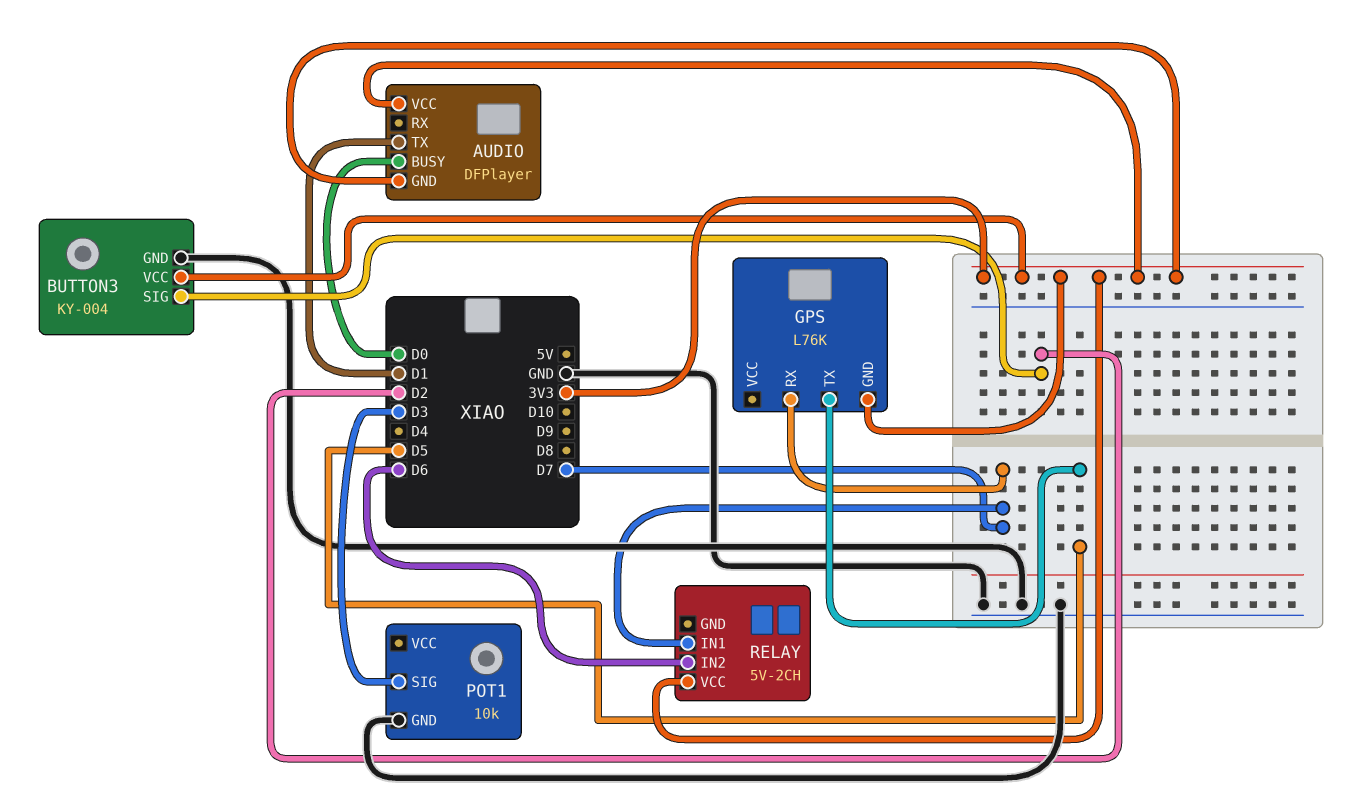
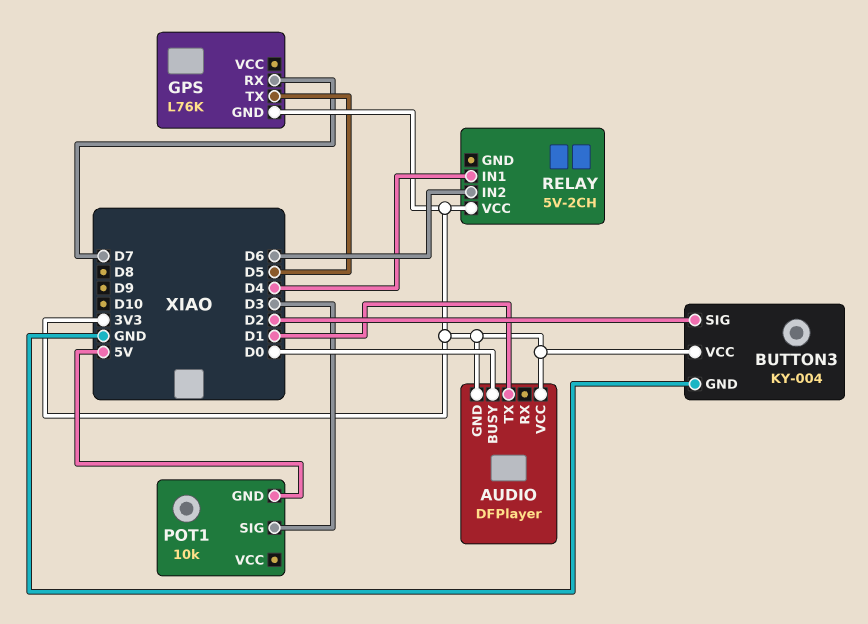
POT1 pin GND: GND -> 5V
RELAY pin IN1: D7 -> D4

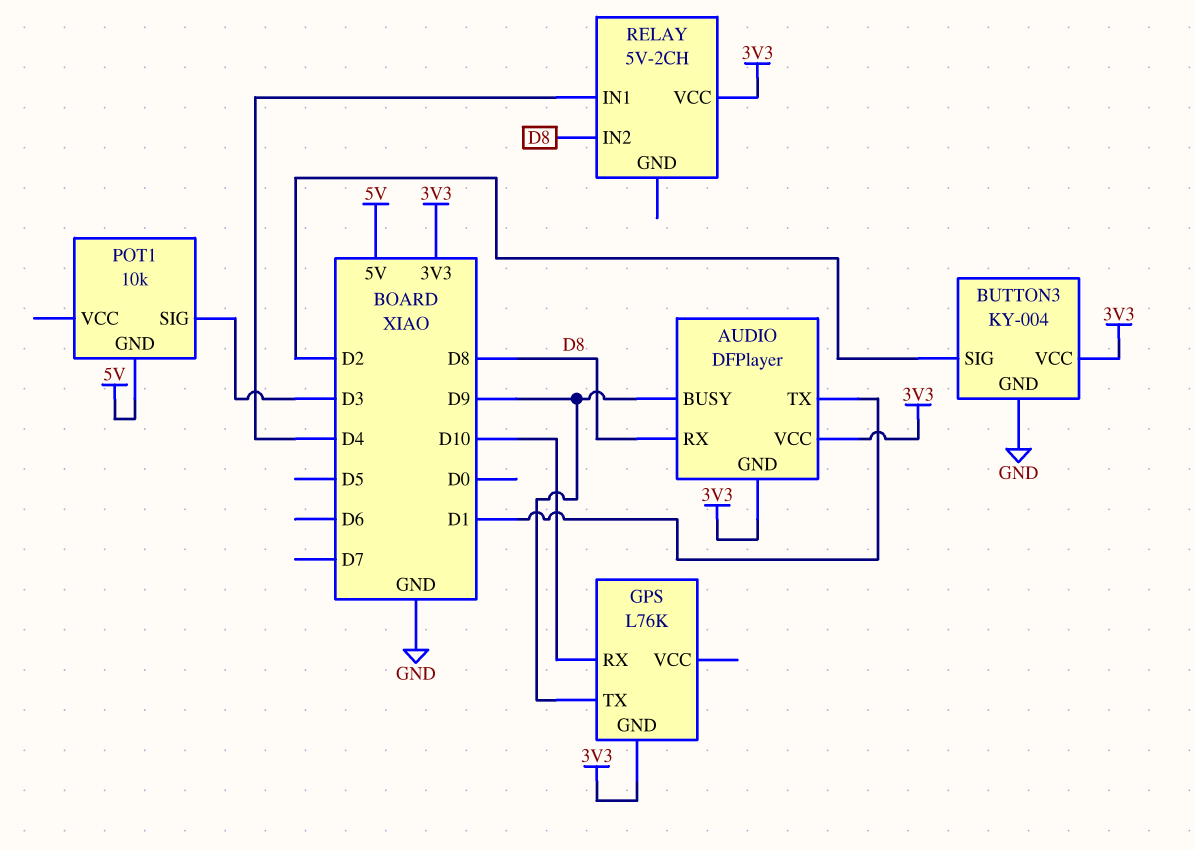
AUDIO pin BUSY: D0 -> D9
AUDIO pin RX: none -> D8
GPS pin RX: D7 -> D10
GPS pin TX: D5 -> D9
RELAY pin IN2: D6 -> D8

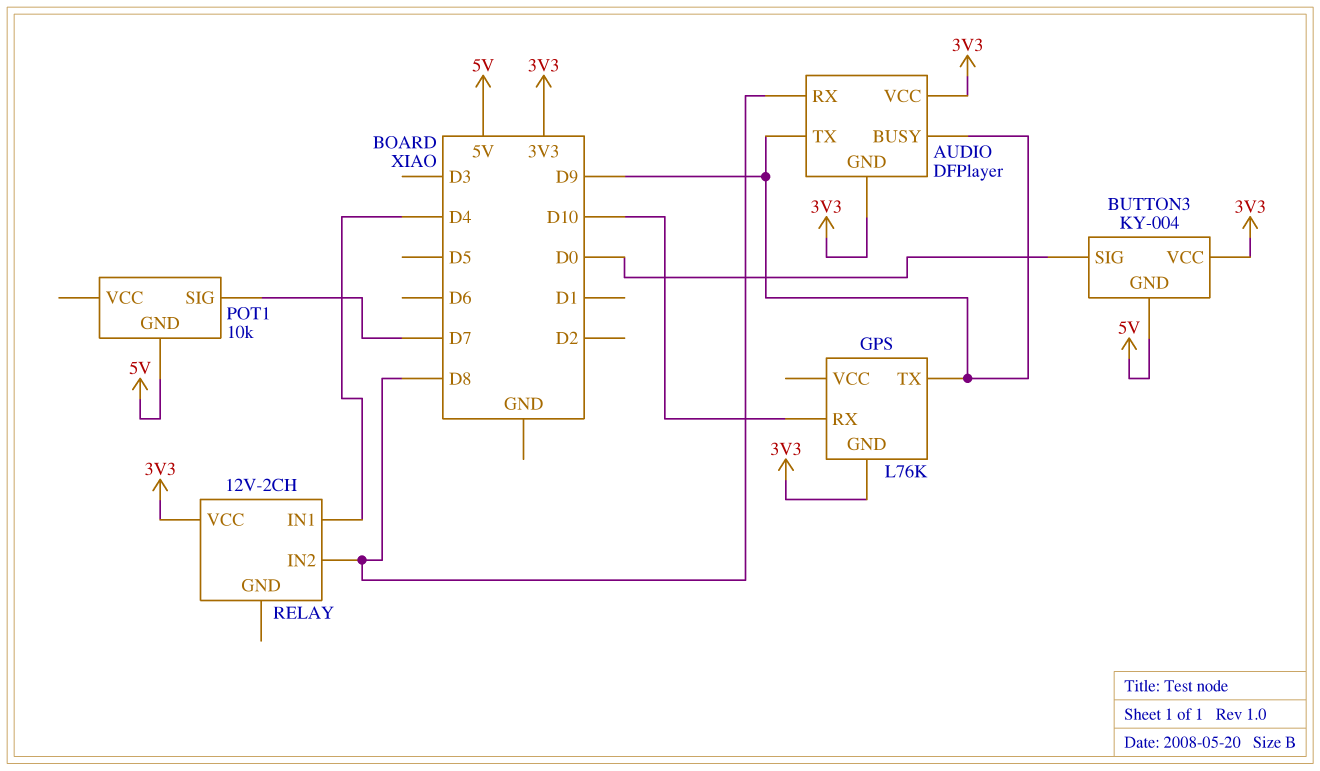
AUDIO pin TX: D1 -> D9
BUTTON3 pin GND: GND -> 5V
BUTTON3 pin SIG: D2 -> D0
POT1 pin SIG: D3 -> D7
RELAY: 5V-2CH -> 12V-2CH

